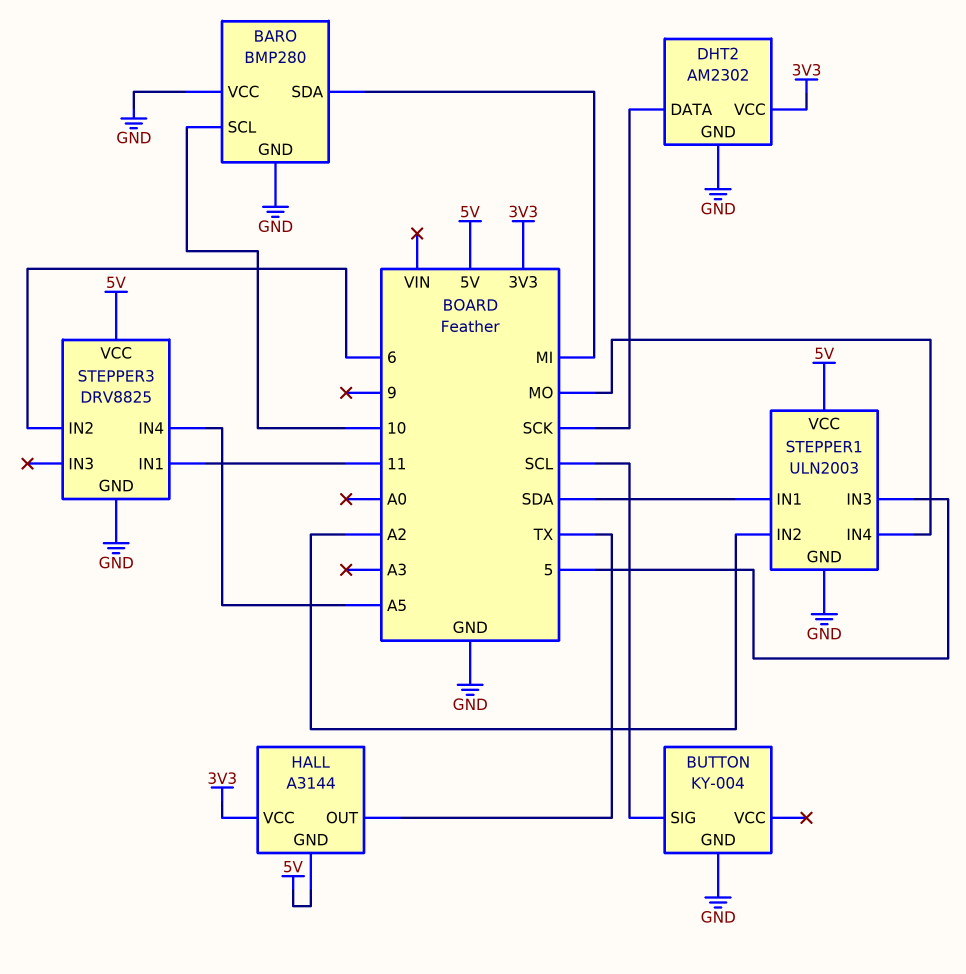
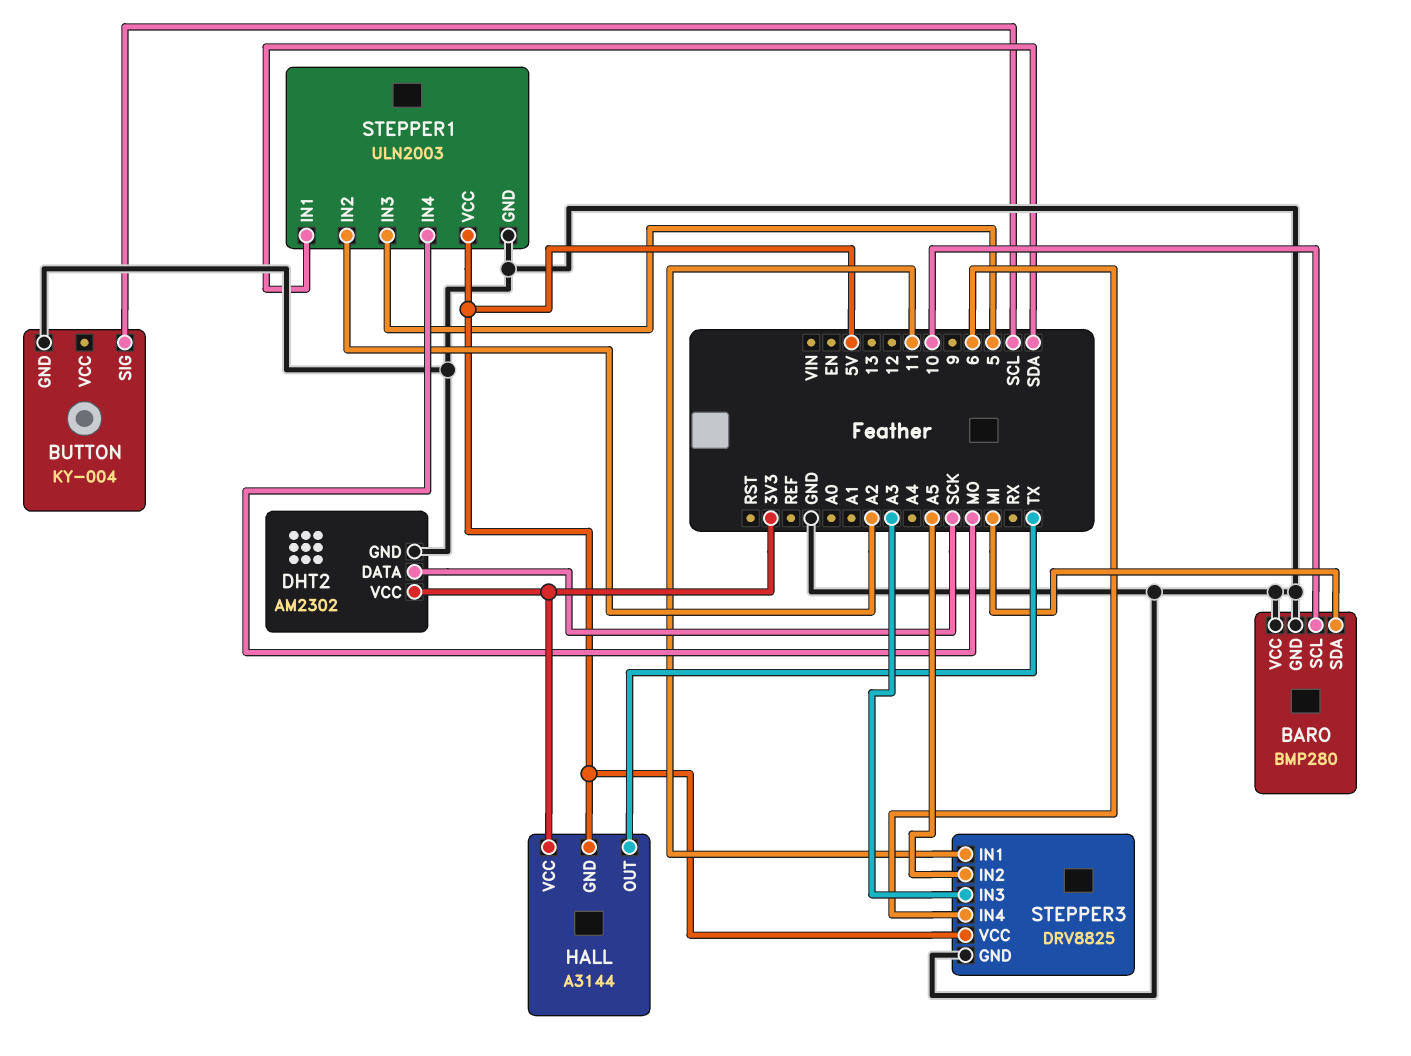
STEPPER3 pin IN2: 6 -> A5
STEPPER3 pin IN3: none -> A3
STEPPER3 pin IN4: A5 -> 6

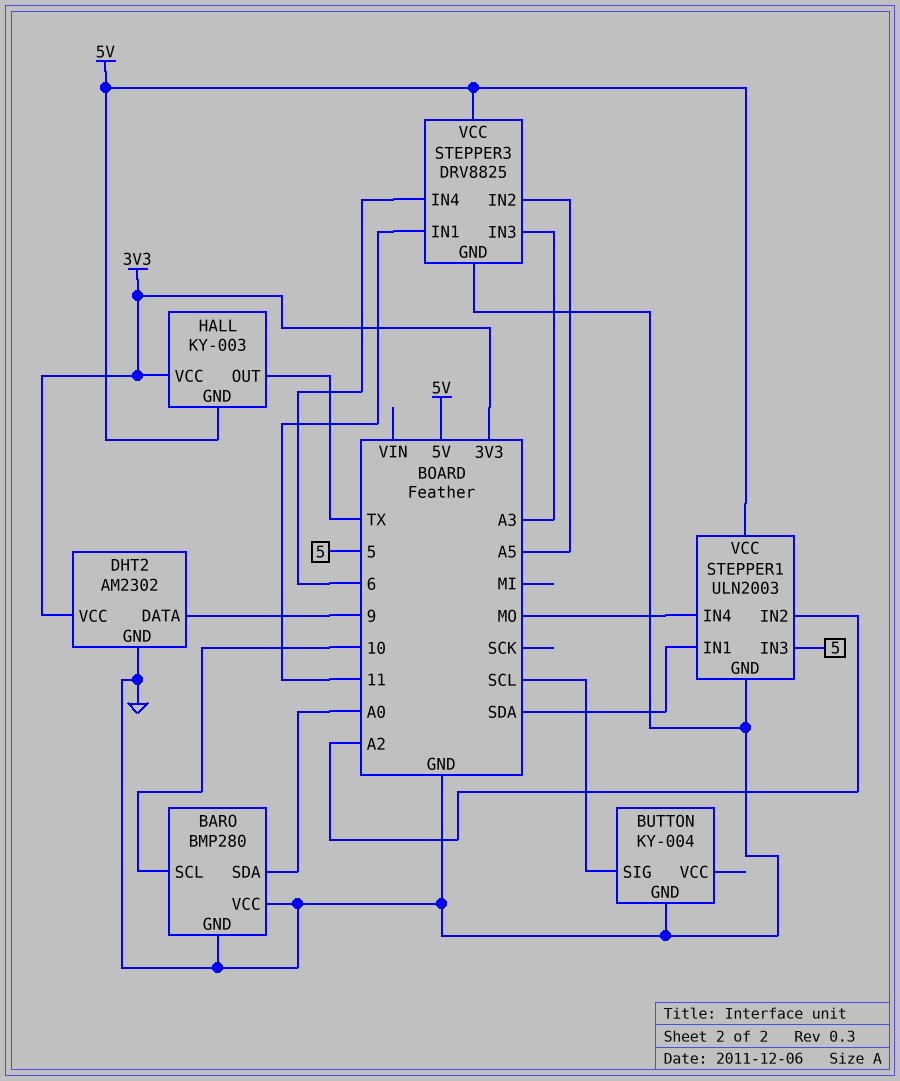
BARO pin SDA: MI -> A0
DHT2 pin DATA: SCK -> 9
HALL: A3144 -> KY-003

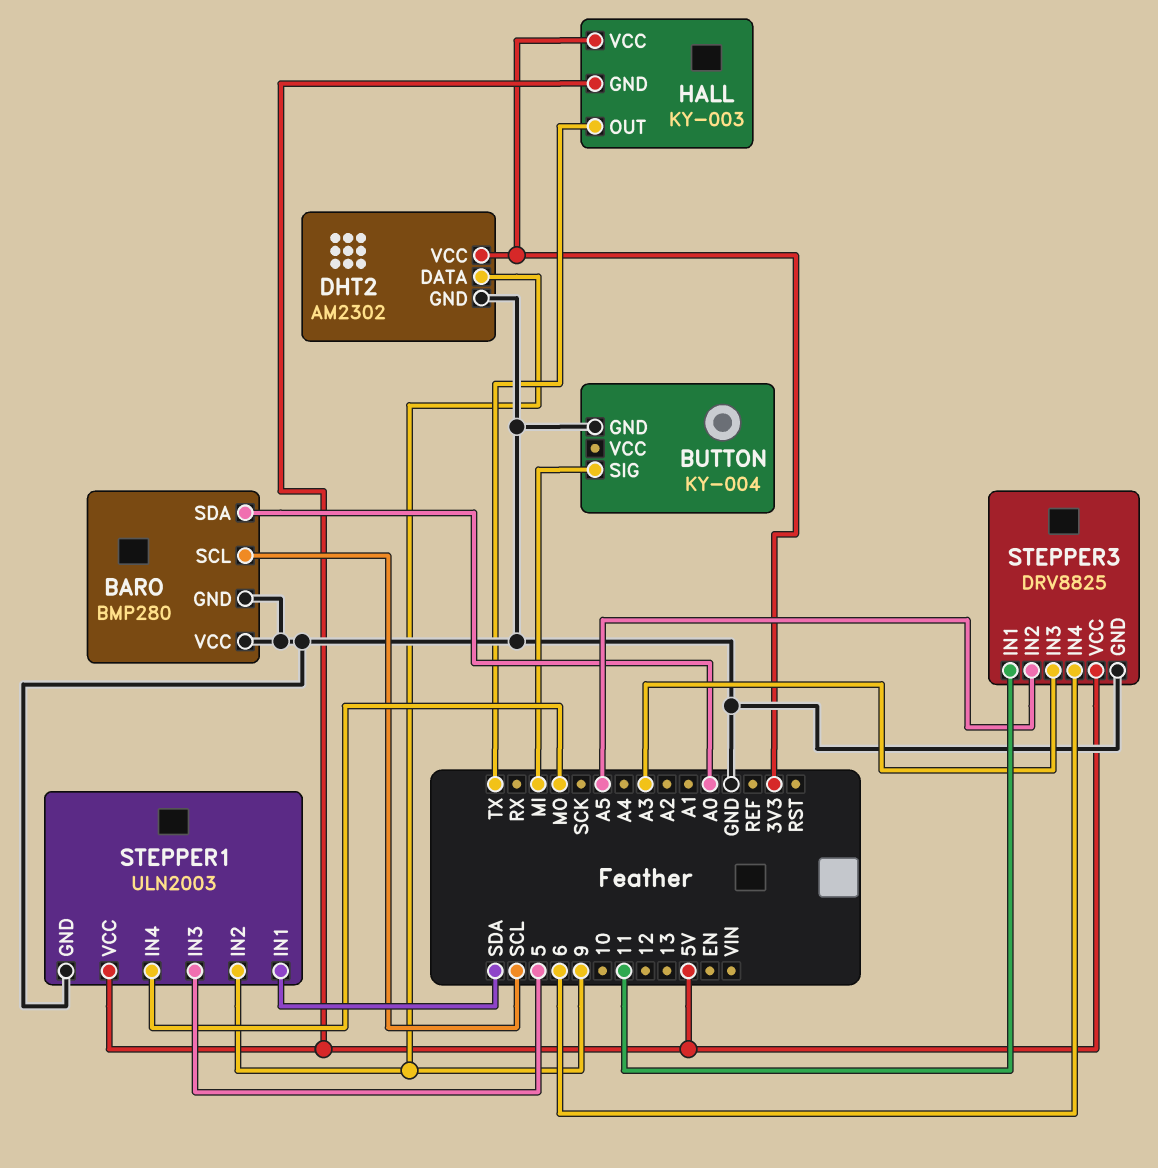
BARO pin SCL: 10 -> SCL
BUTTON pin SIG: SCL -> MI
STEPPER1 pin IN2: A2 -> 9

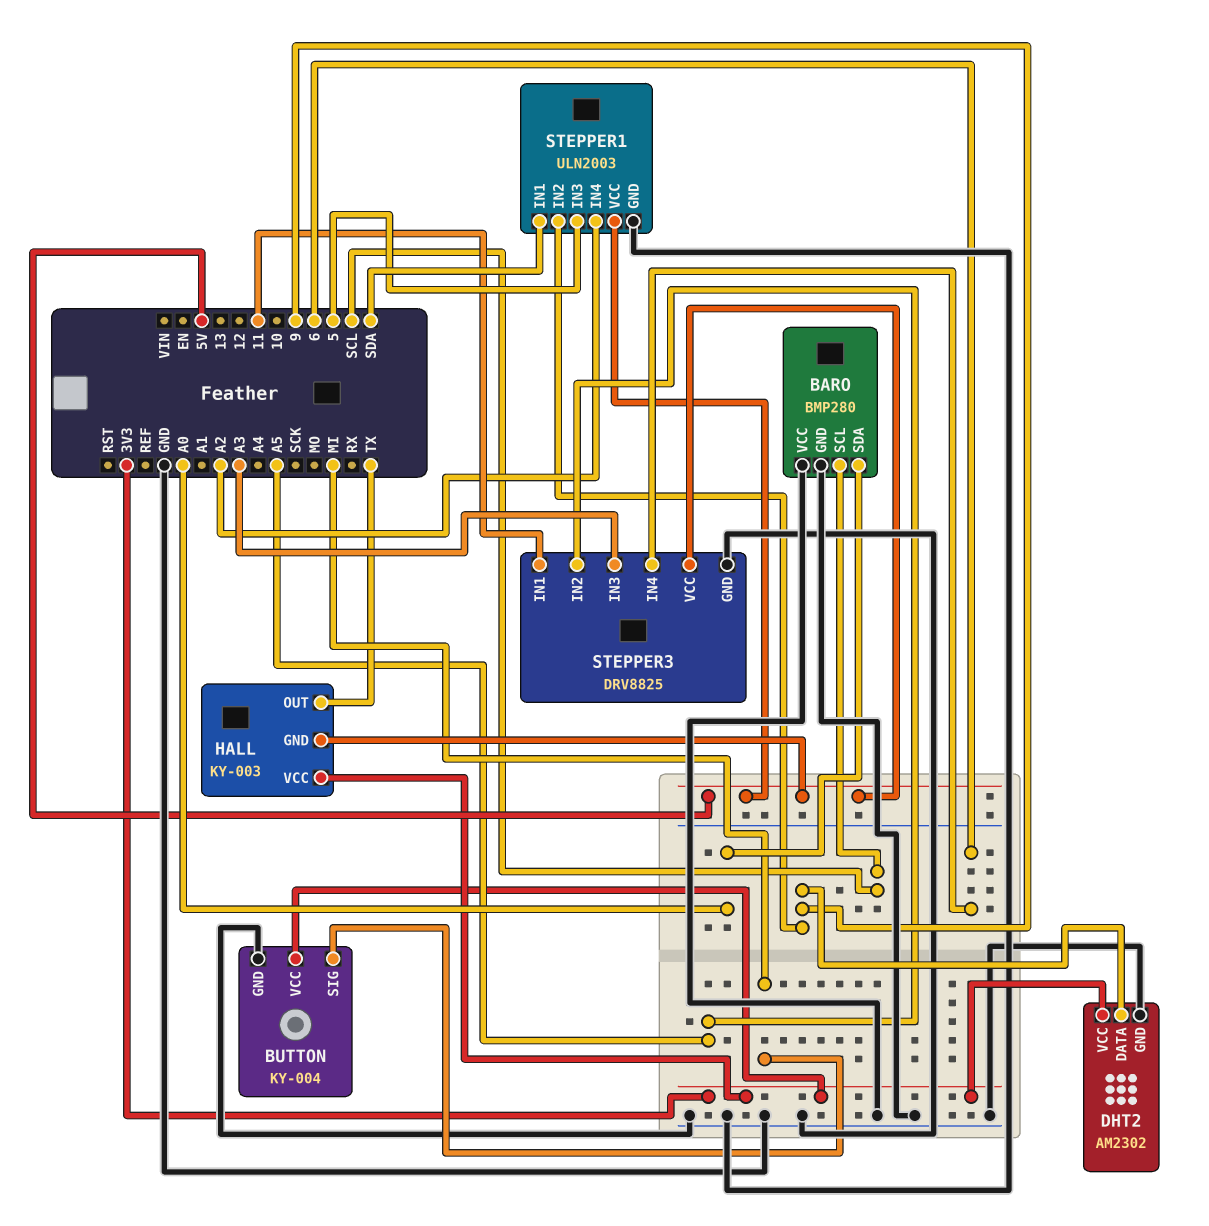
BUTTON pin VCC: none -> 3V3
STEPPER1 pin IN4: MO -> A2

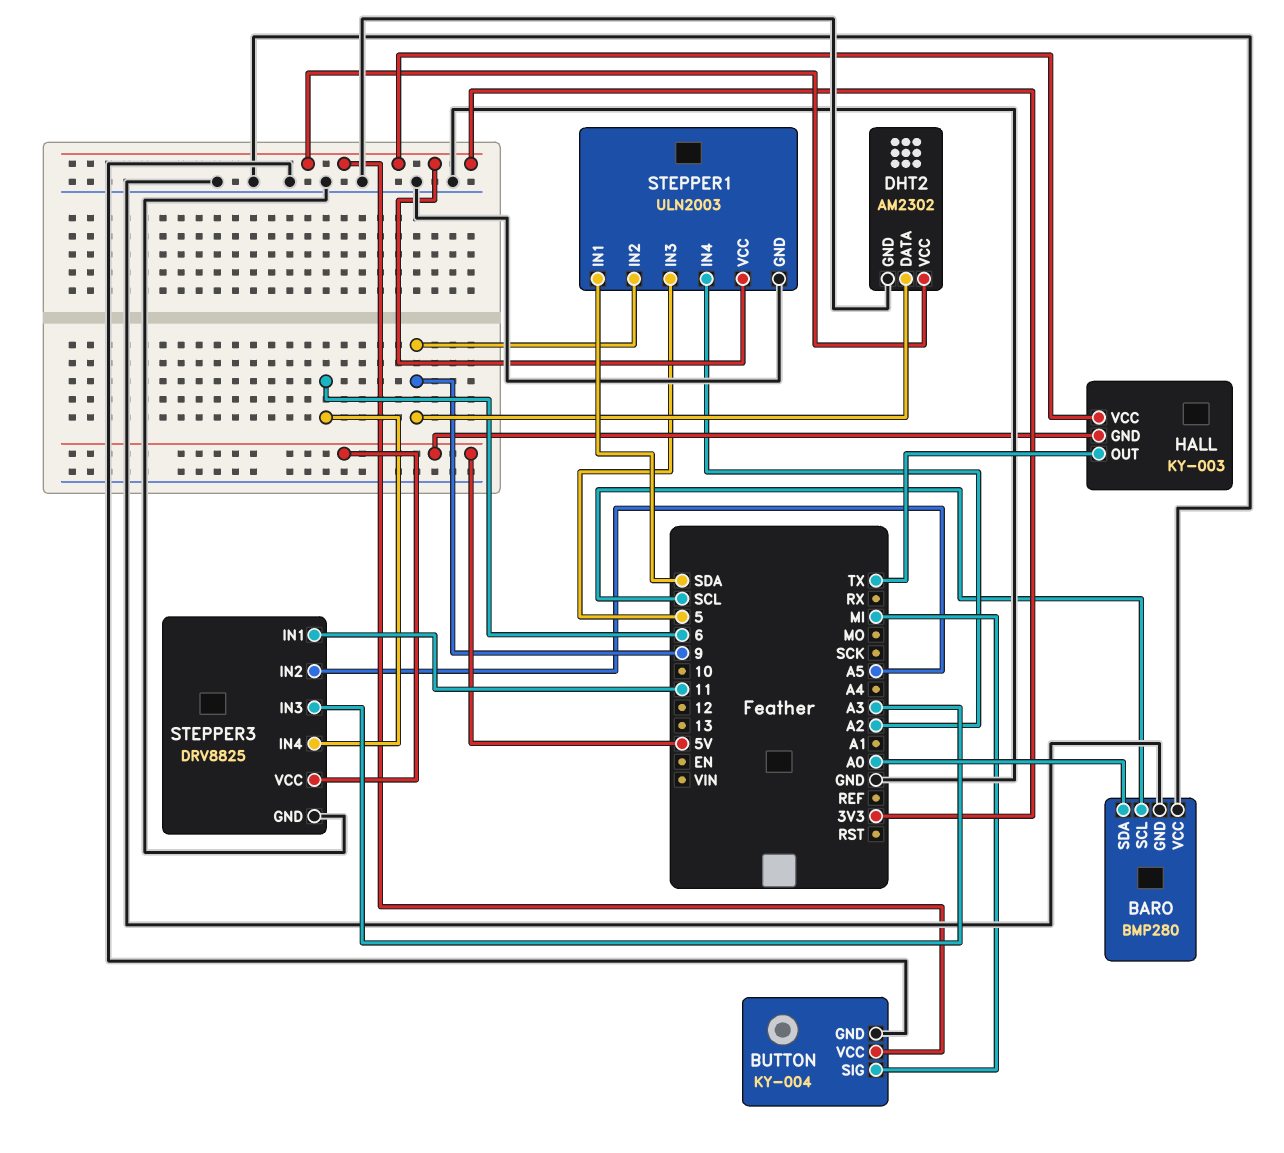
STEPPER1 pin VCC: 5V -> 3V3

